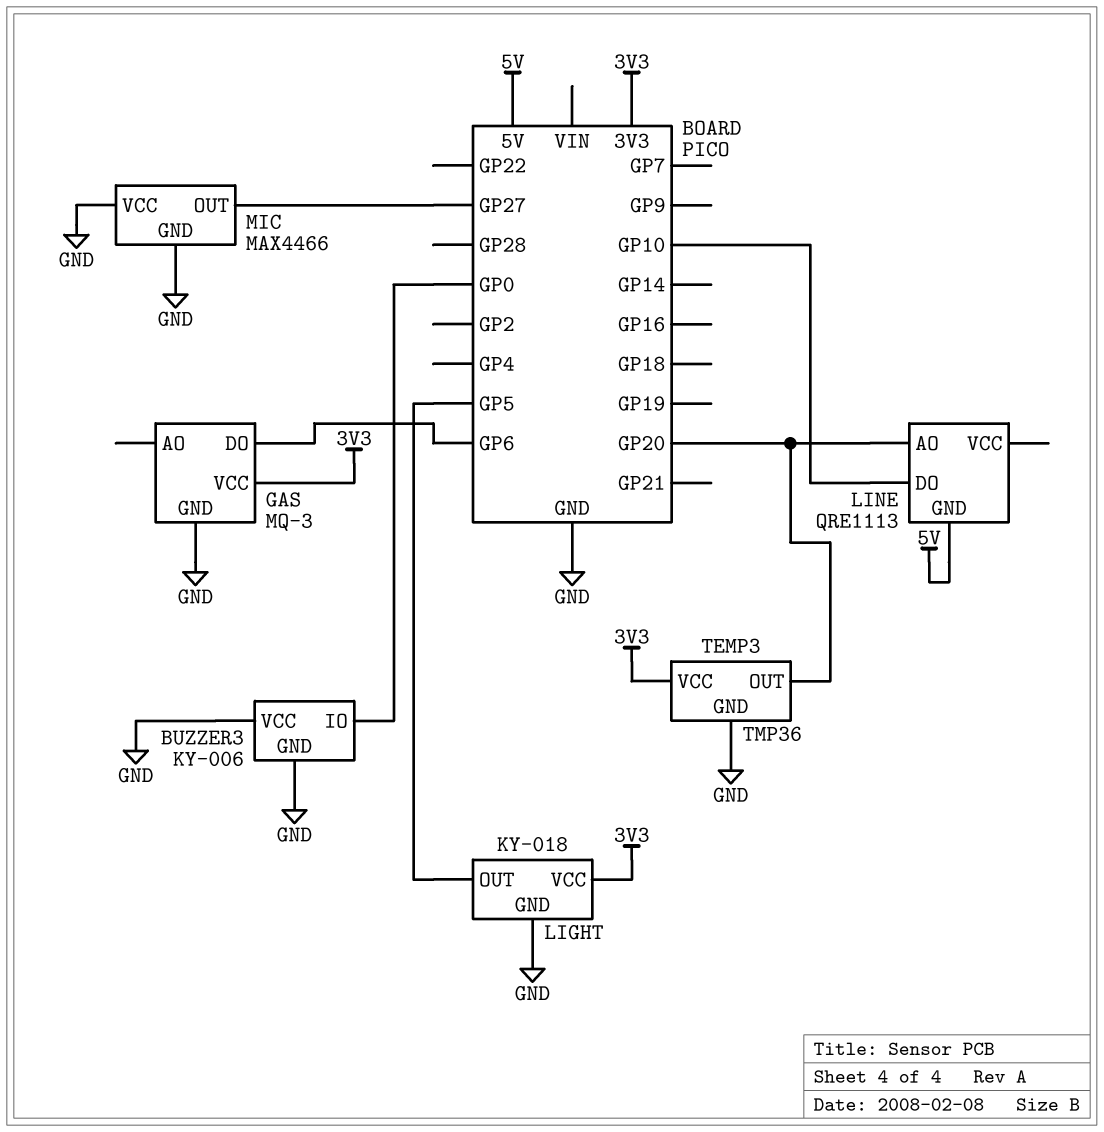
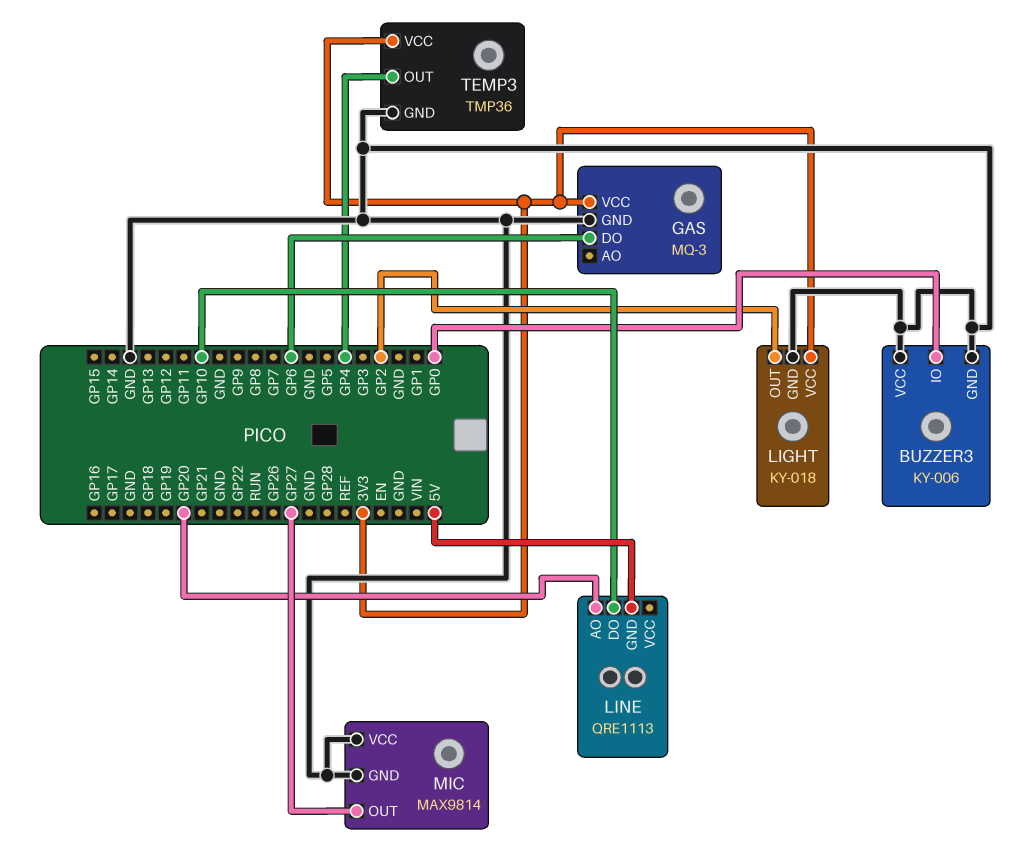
LIGHT pin OUT: GP5 -> GP2
MIC: MAX4466 -> MAX9814
TEMP3 pin OUT: GP20 -> GP4

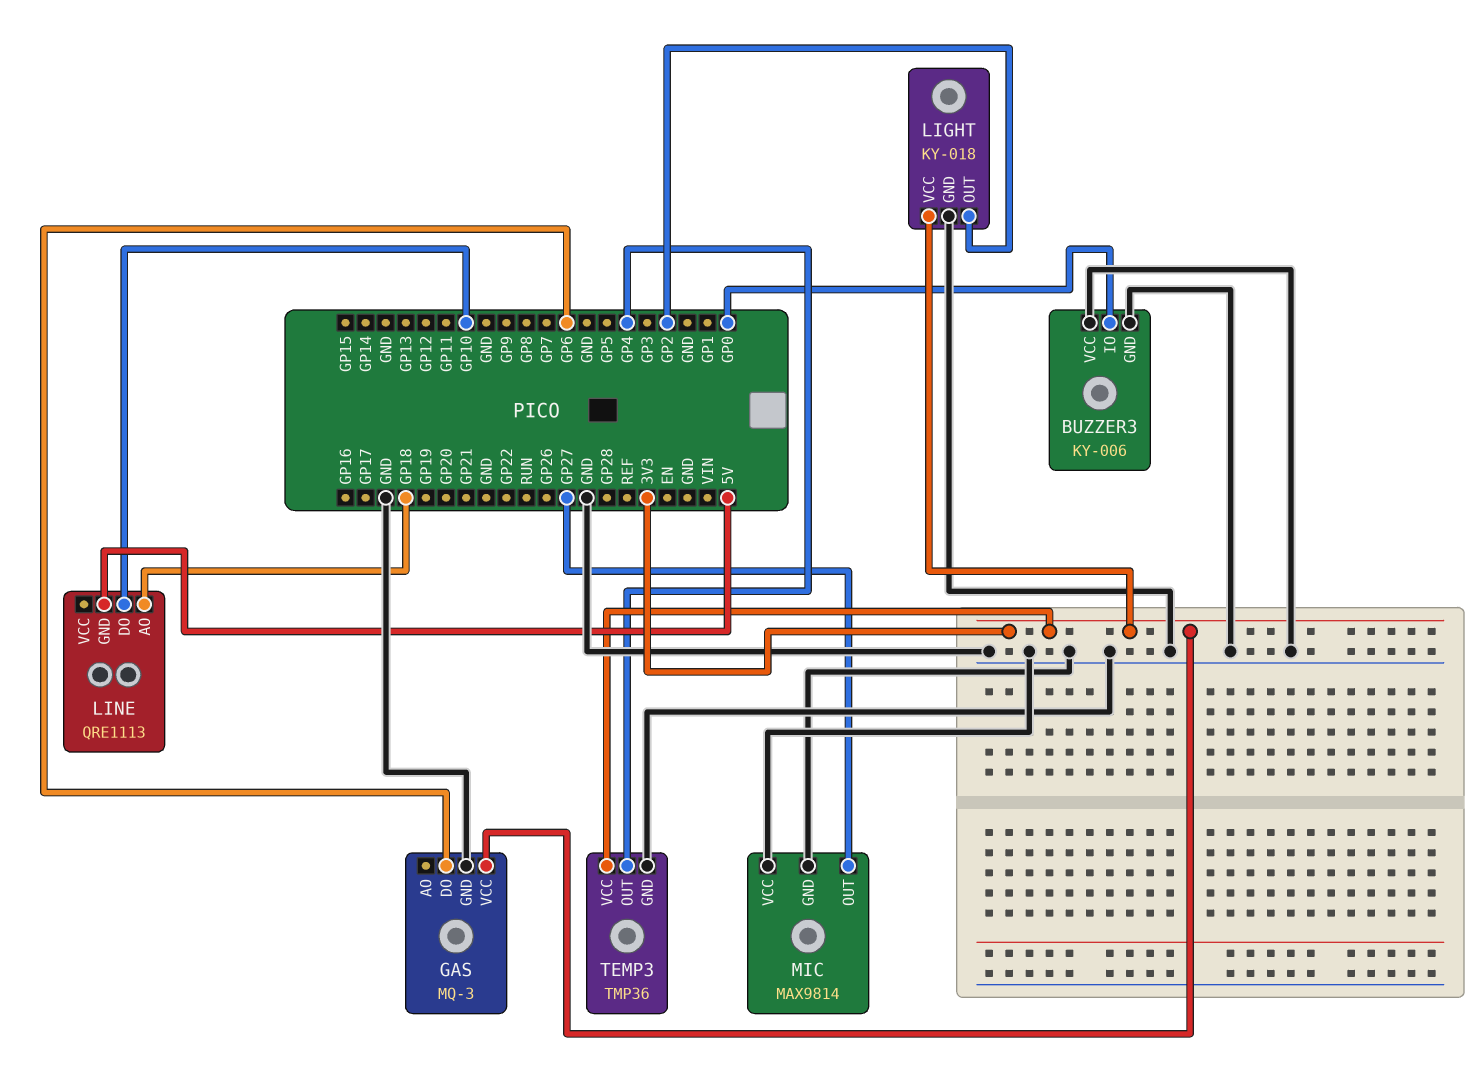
LINE pin AO: GP20 -> GP18

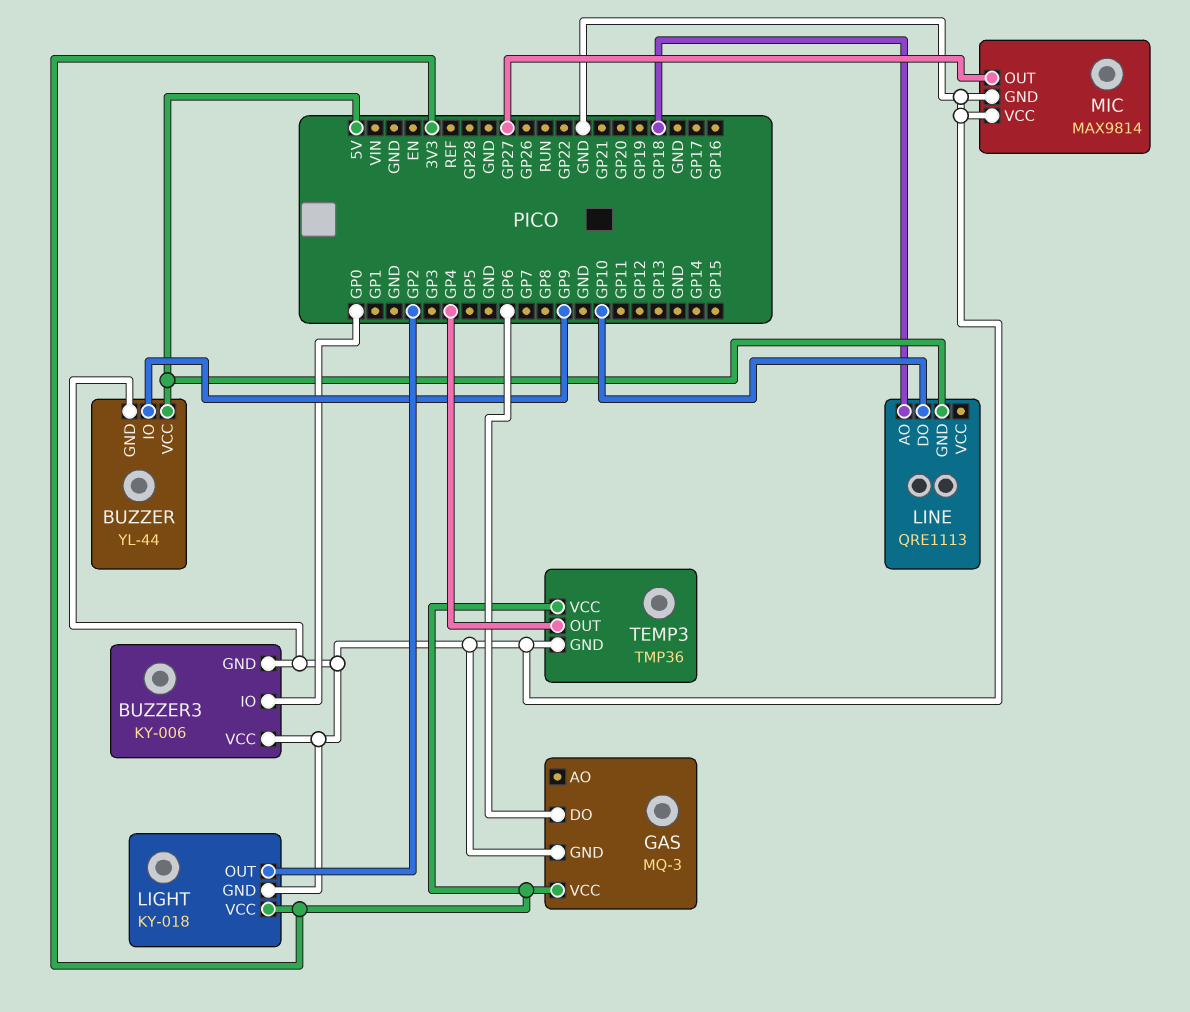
BUZZER: none -> YL-44
BUZZER pin GND: none -> GND
BUZZER pin IO: none -> GP9
BUZZER pin VCC: none -> 5V

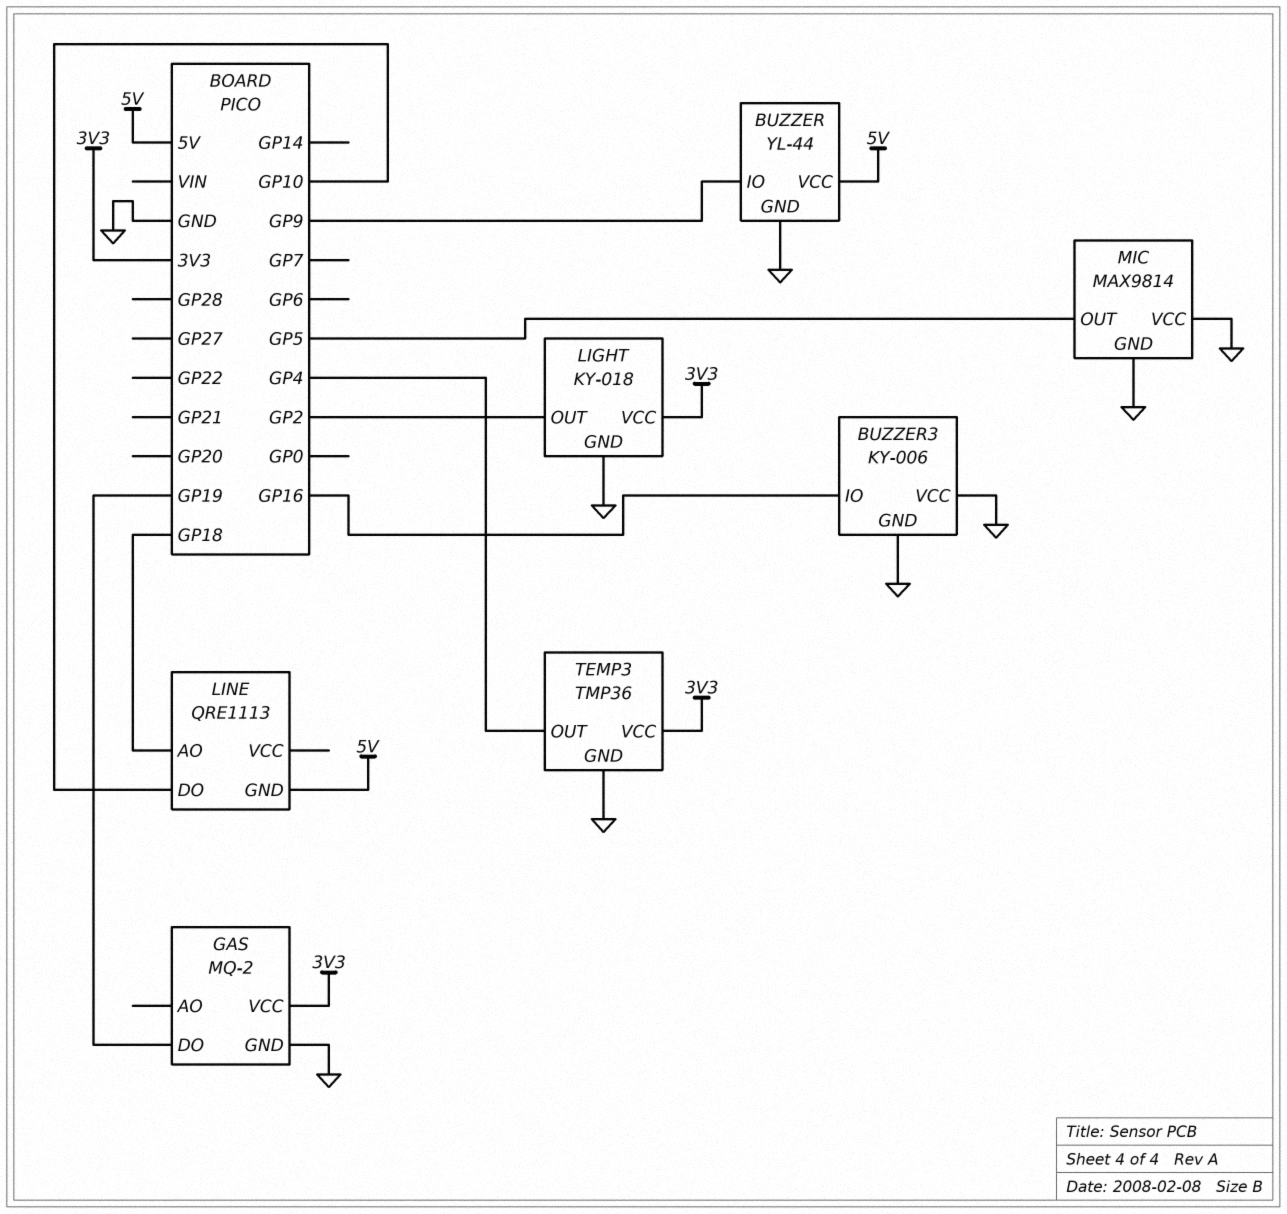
BUZZER3 pin IO: GP0 -> GP16
GAS: MQ-3 -> MQ-2
GAS pin DO: GP6 -> GP19
MIC pin OUT: GP27 -> GP5

